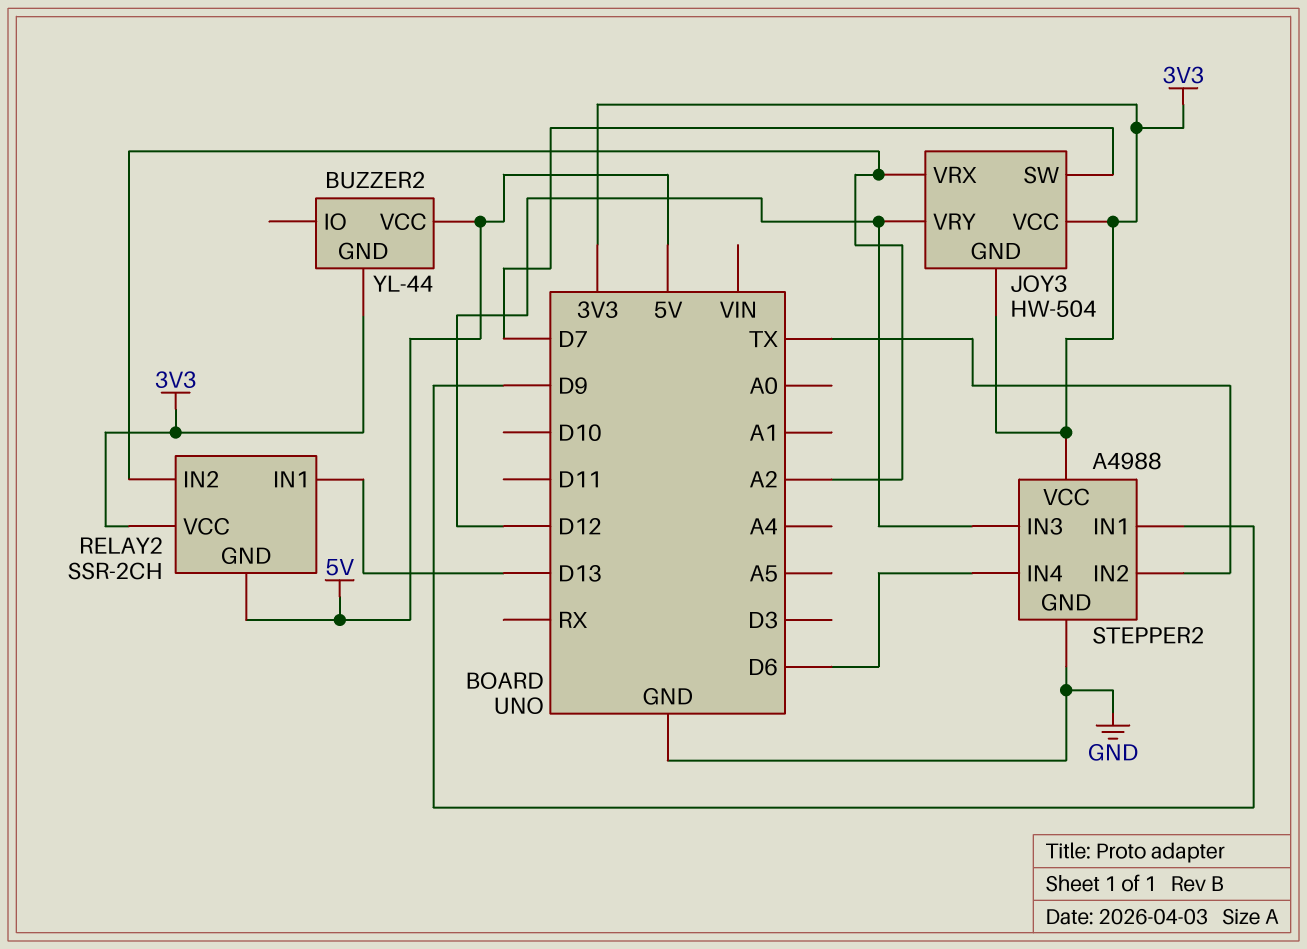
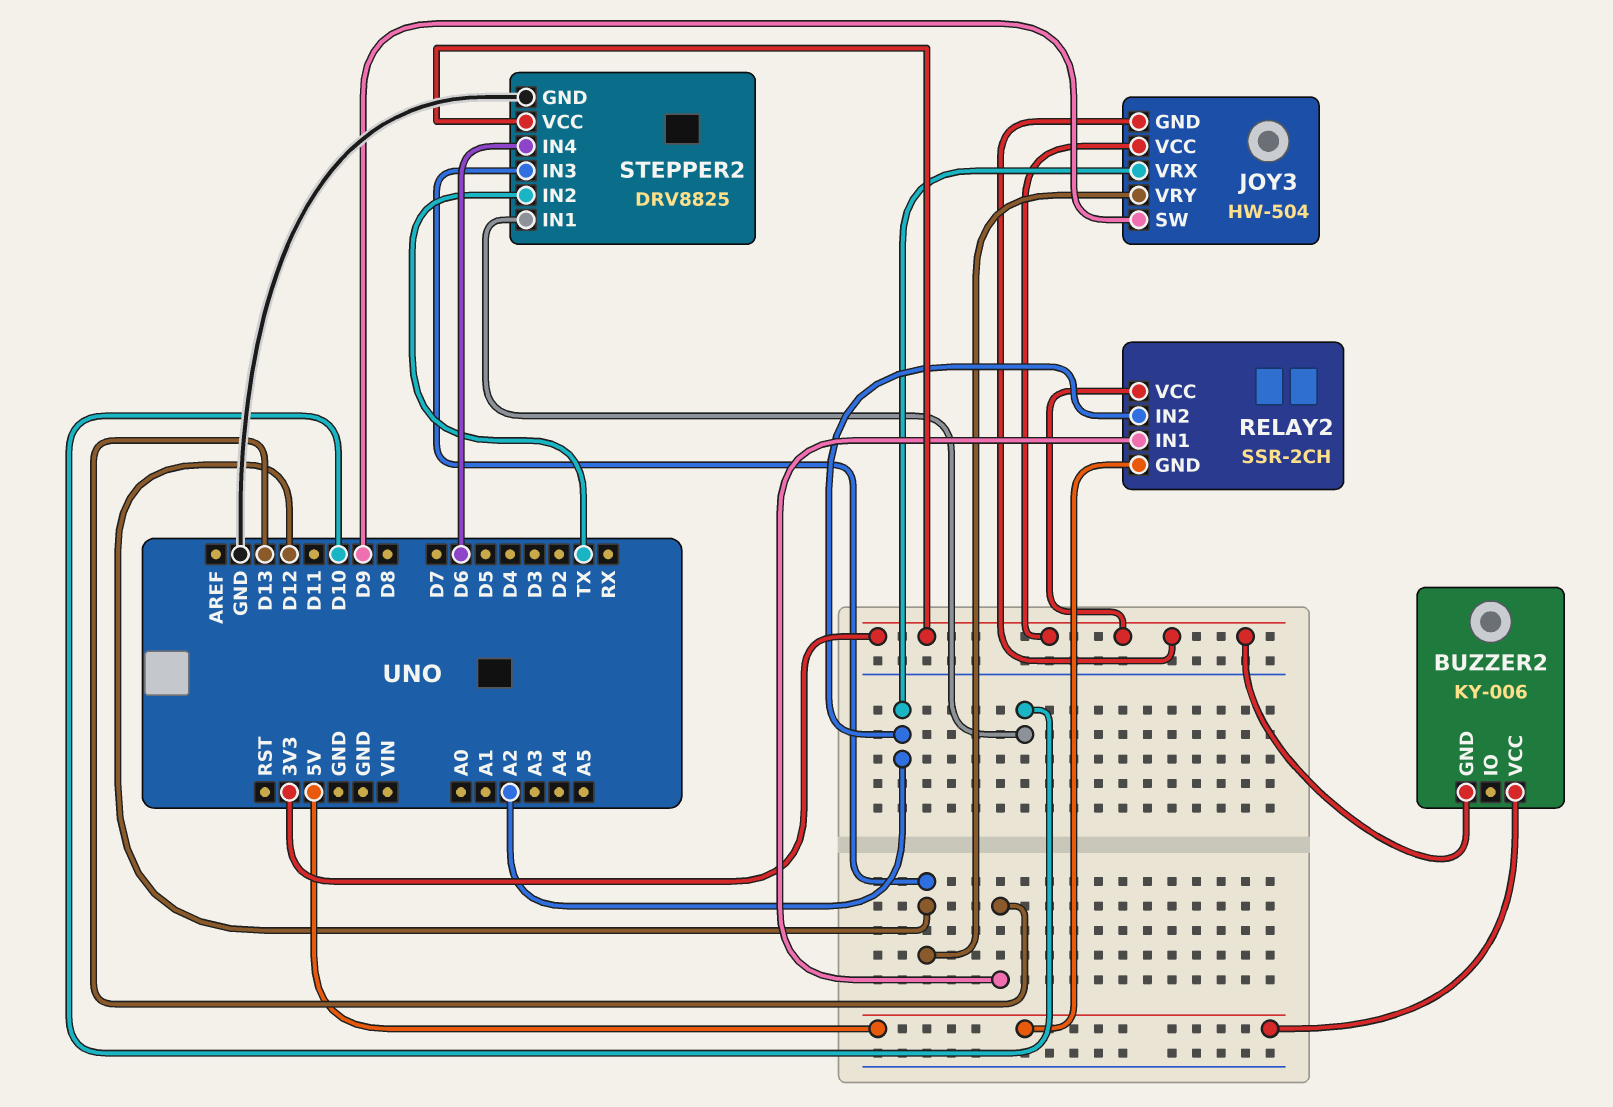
BUZZER2: YL-44 -> KY-006
JOY3 pin SW: D7 -> D9
STEPPER2: A4988 -> DRV8825
STEPPER2 pin IN1: D9 -> D10

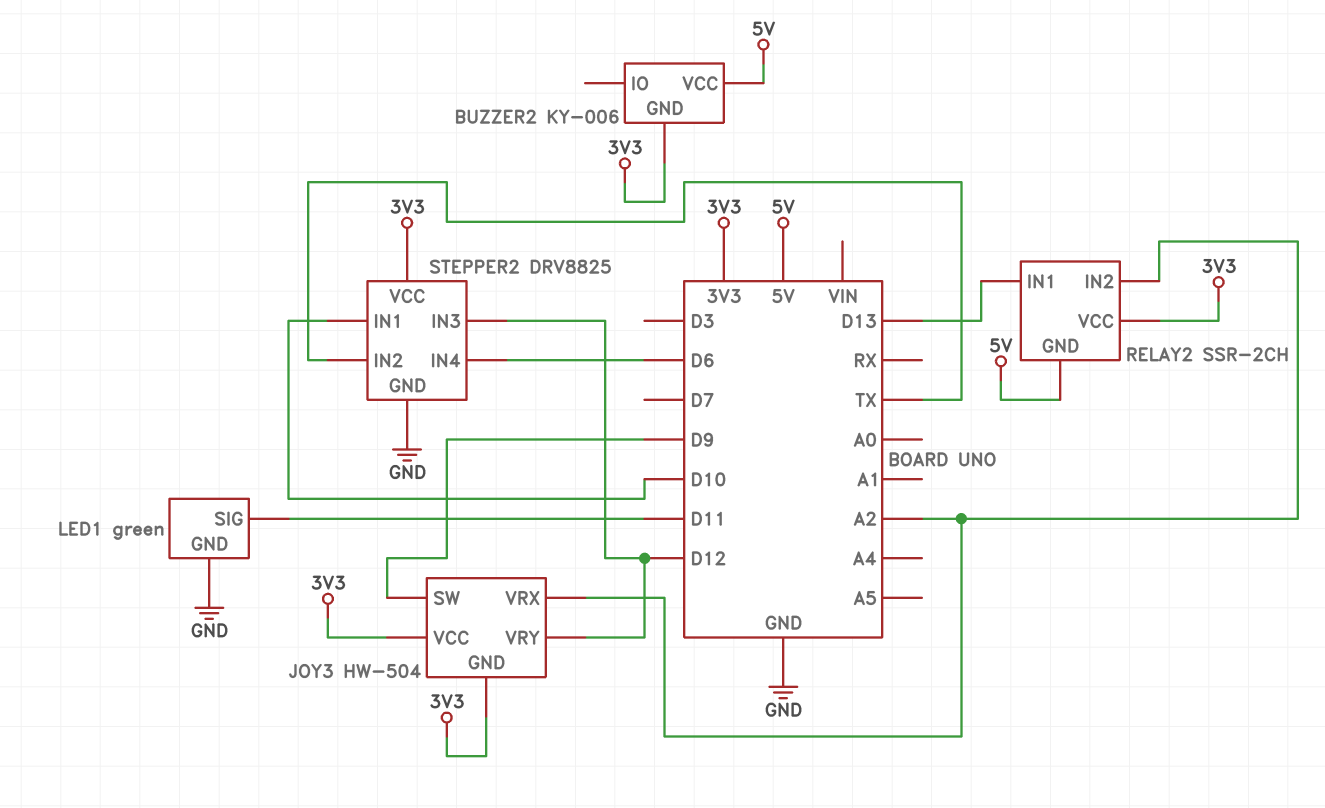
LED1: none -> green
LED1 pin GND: none -> GND
LED1 pin SIG: none -> D11

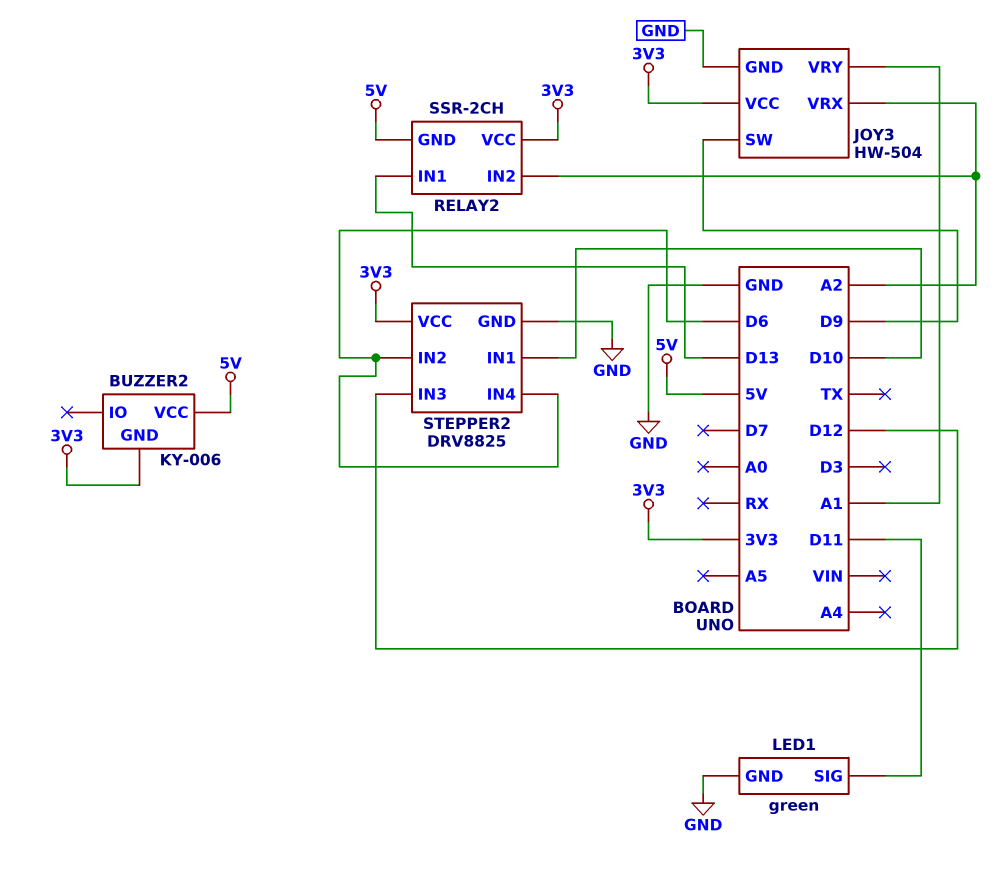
JOY3 pin GND: 3V3 -> GND
JOY3 pin VRY: D12 -> A1
STEPPER2 pin IN2: TX -> D6

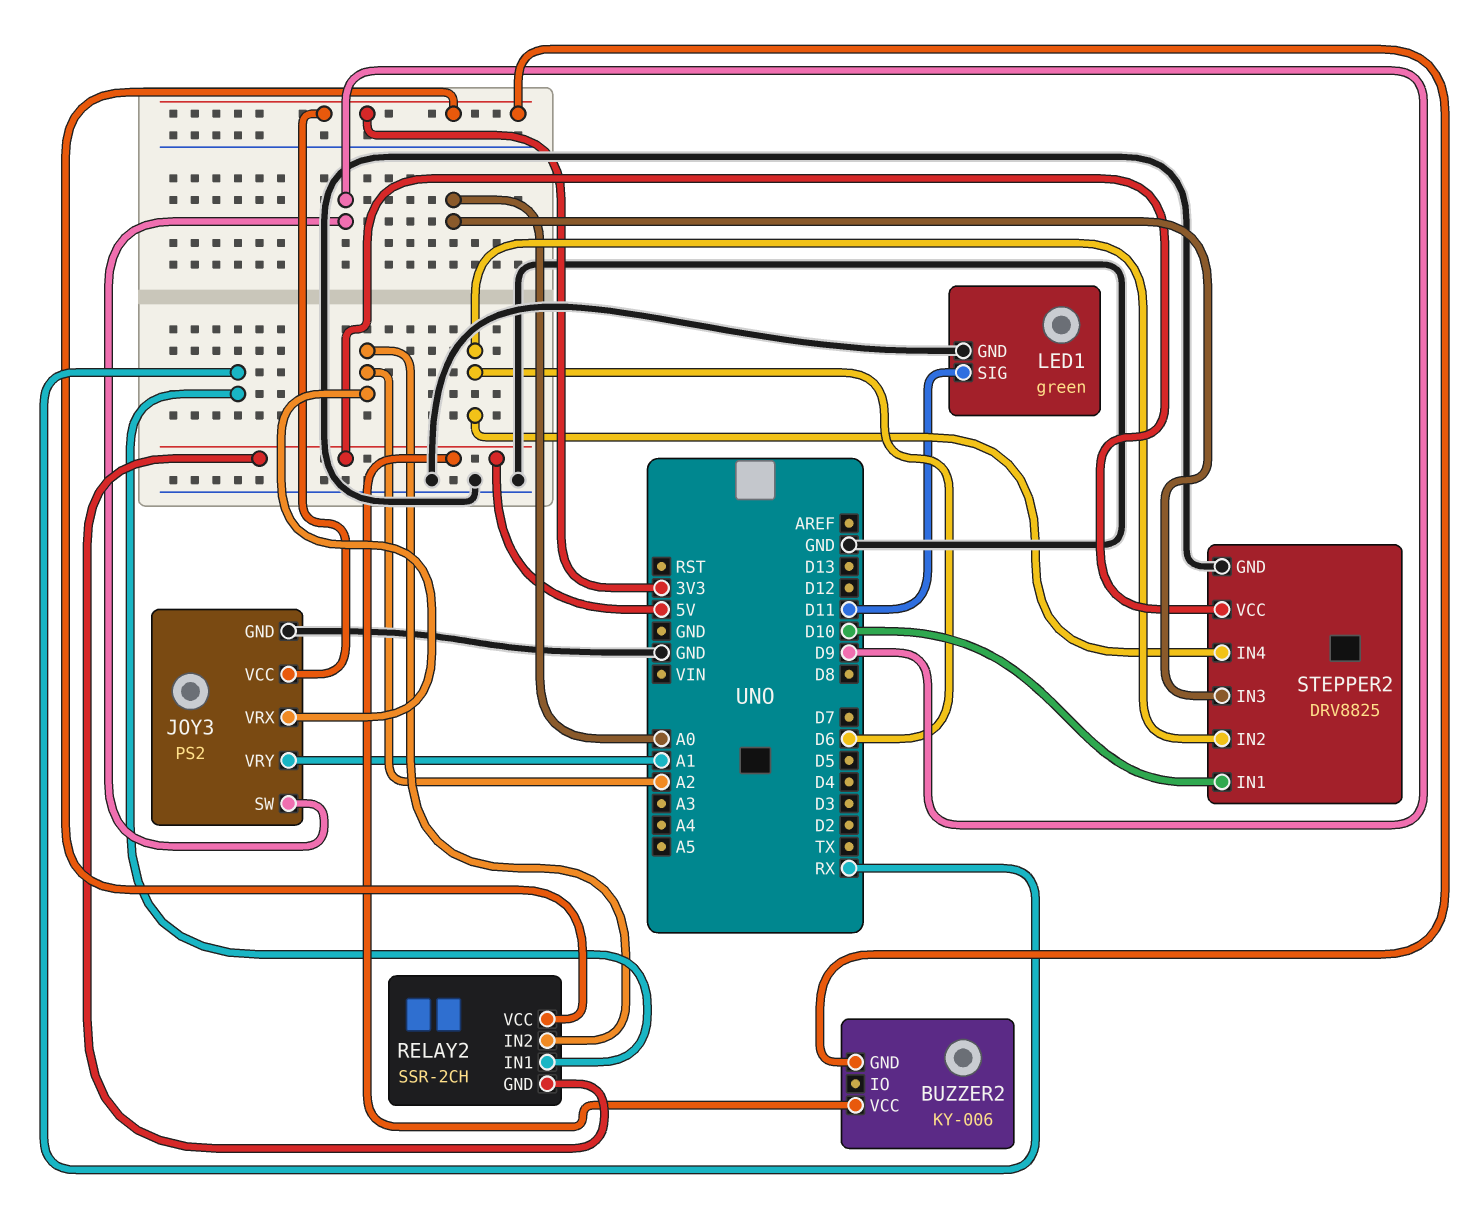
JOY3: HW-504 -> PS2
RELAY2 pin IN1: D13 -> RX
STEPPER2 pin IN3: D12 -> A0
STEPPER2 pin VCC: 3V3 -> 5V

